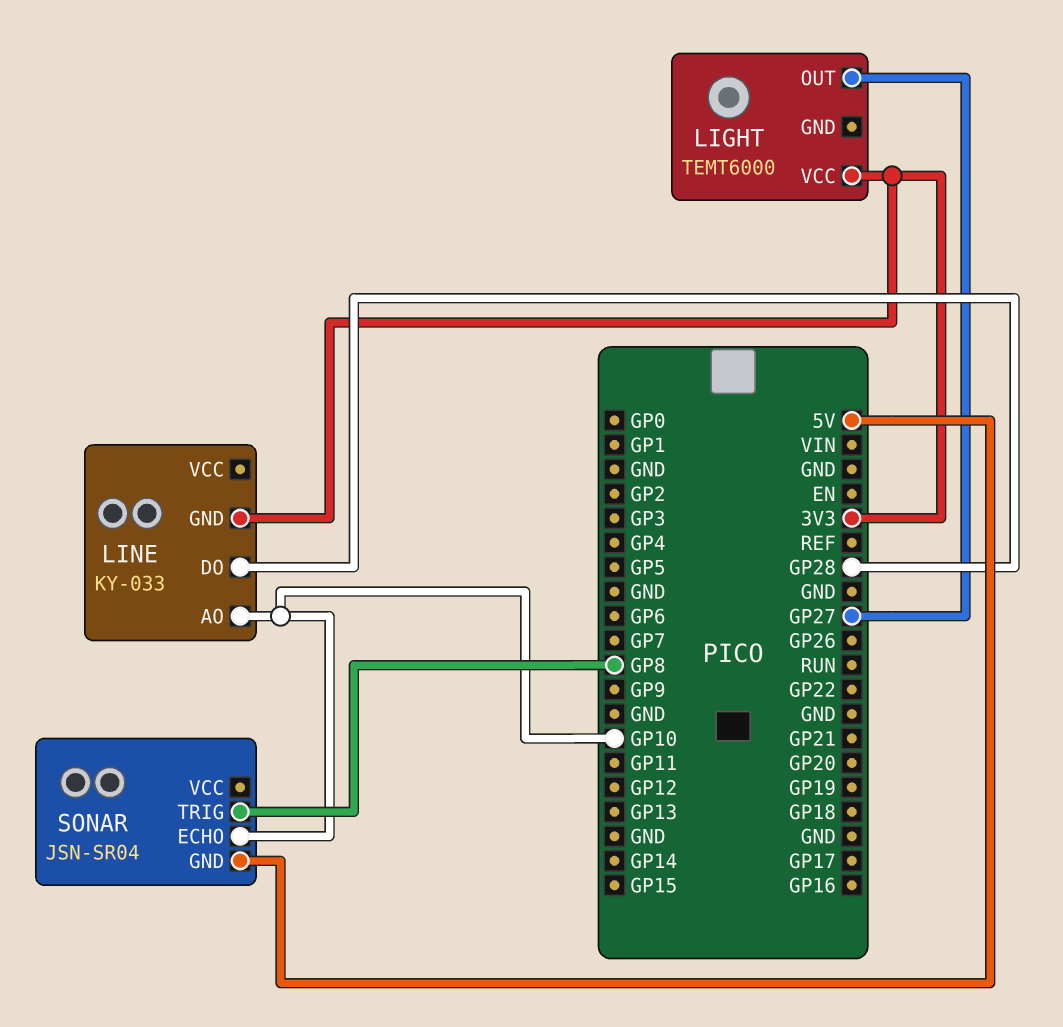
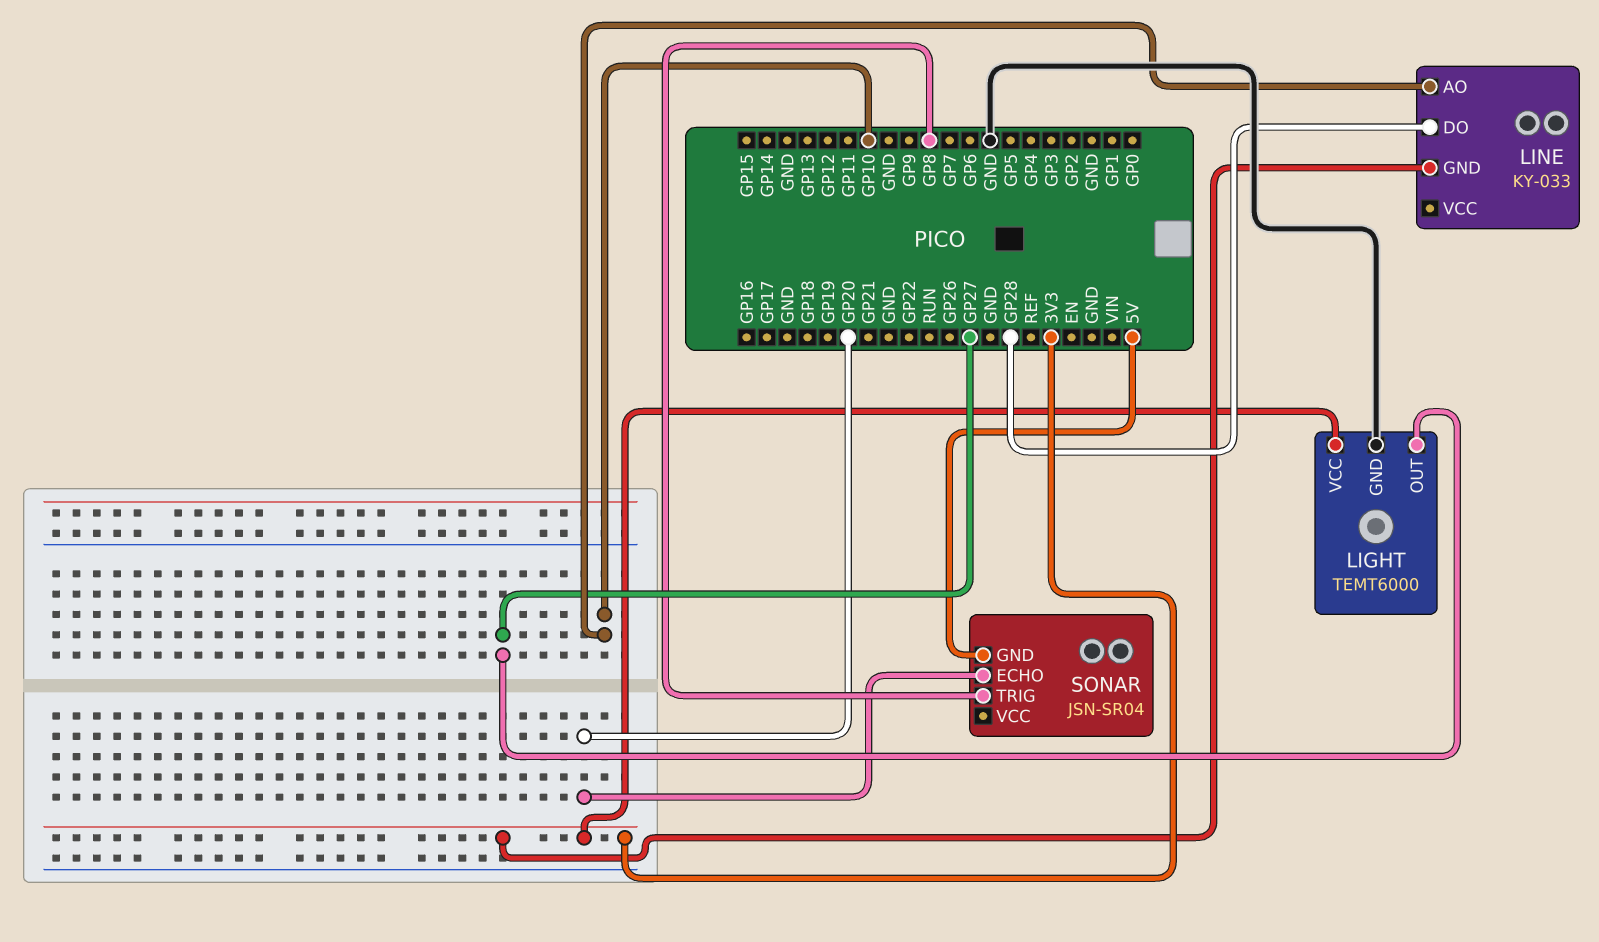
LIGHT pin GND: none -> GND
SONAR pin ECHO: GP10 -> GP20

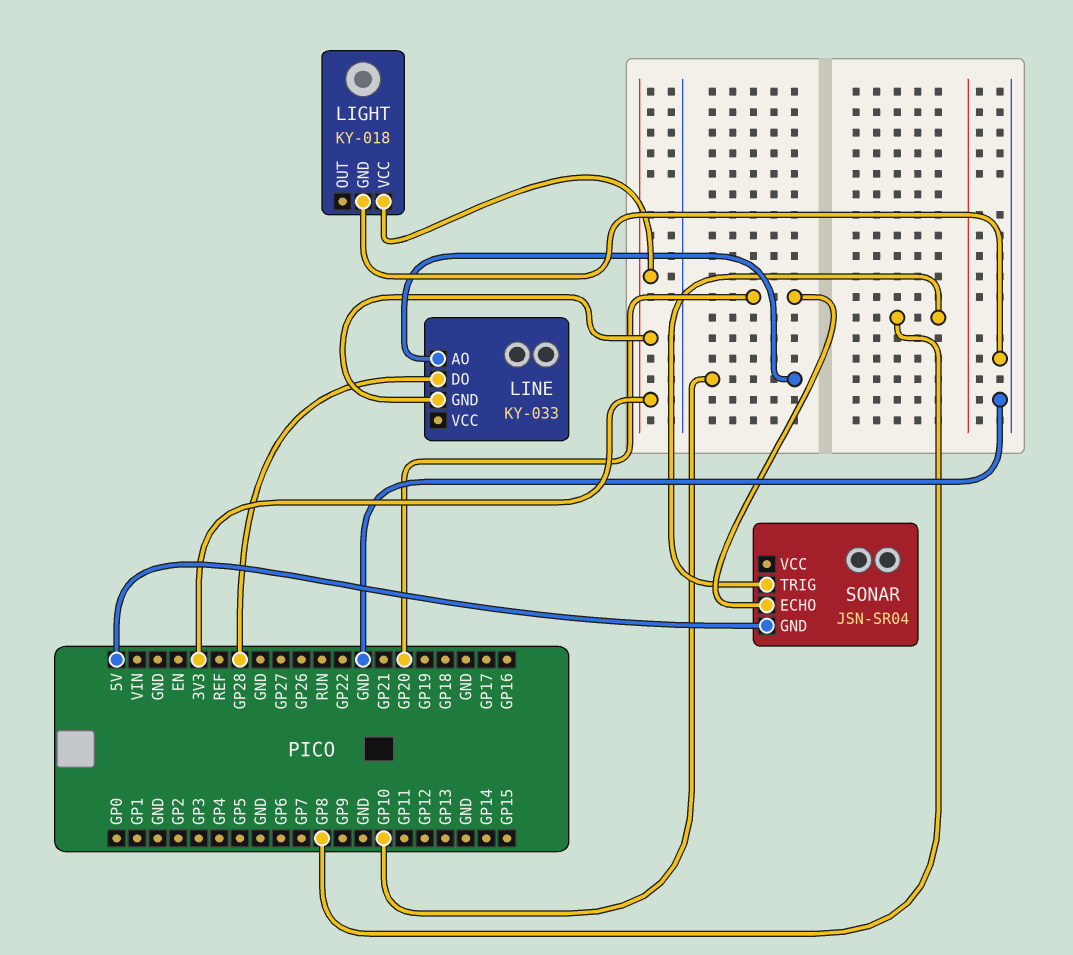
LIGHT: TEMT6000 -> KY-018
LIGHT pin OUT: GP27 -> none

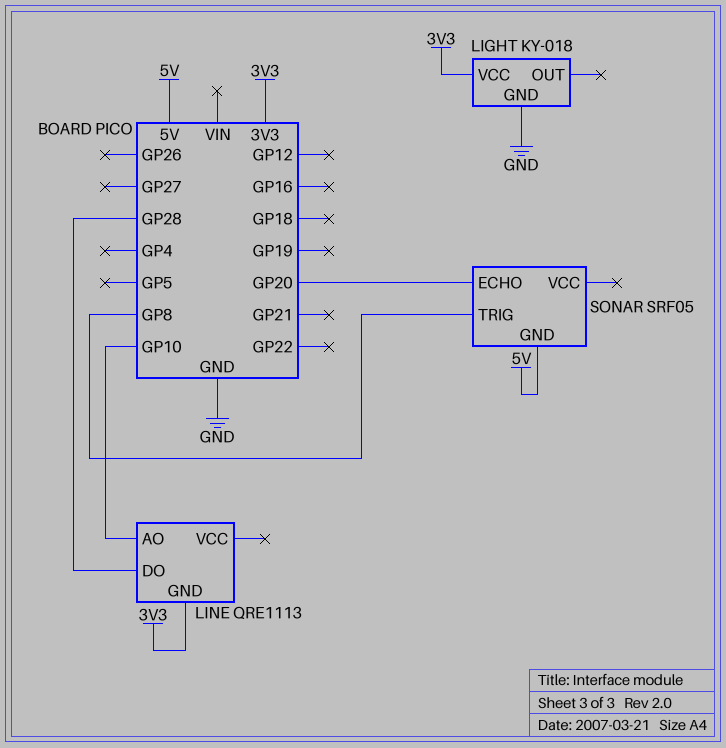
LINE: KY-033 -> QRE1113
SONAR: JSN-SR04 -> SRF05

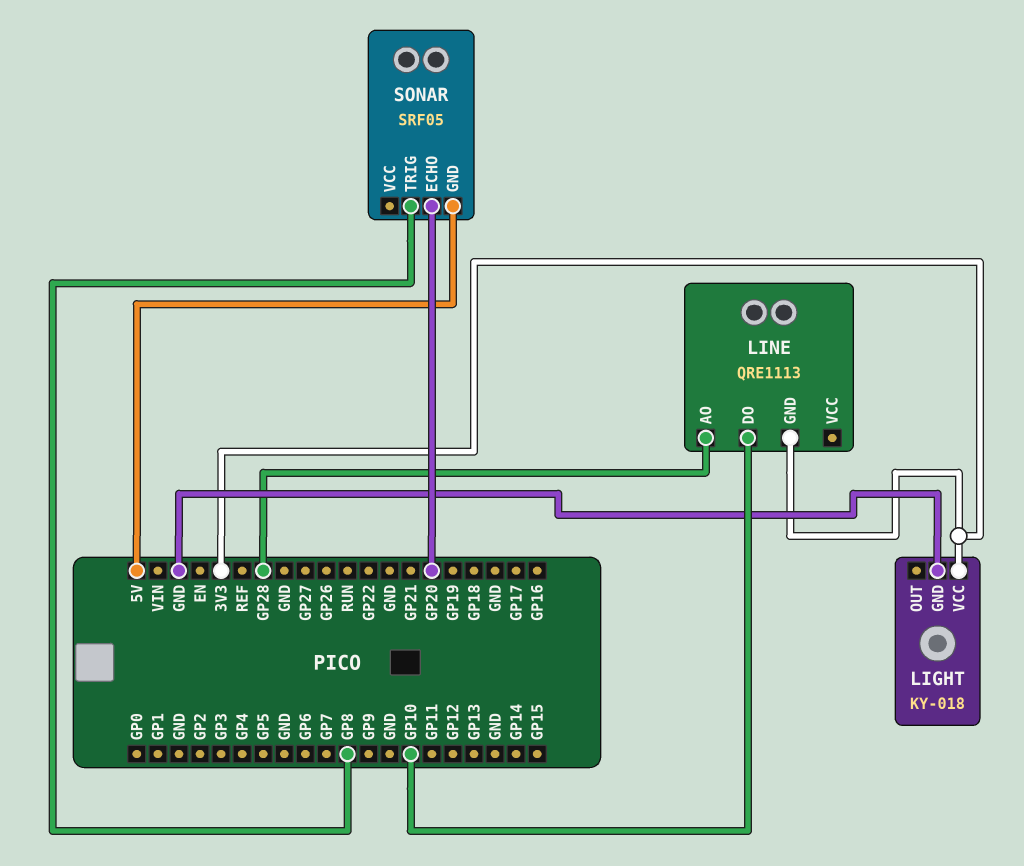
LINE pin AO: GP10 -> GP28
LINE pin DO: GP28 -> GP10

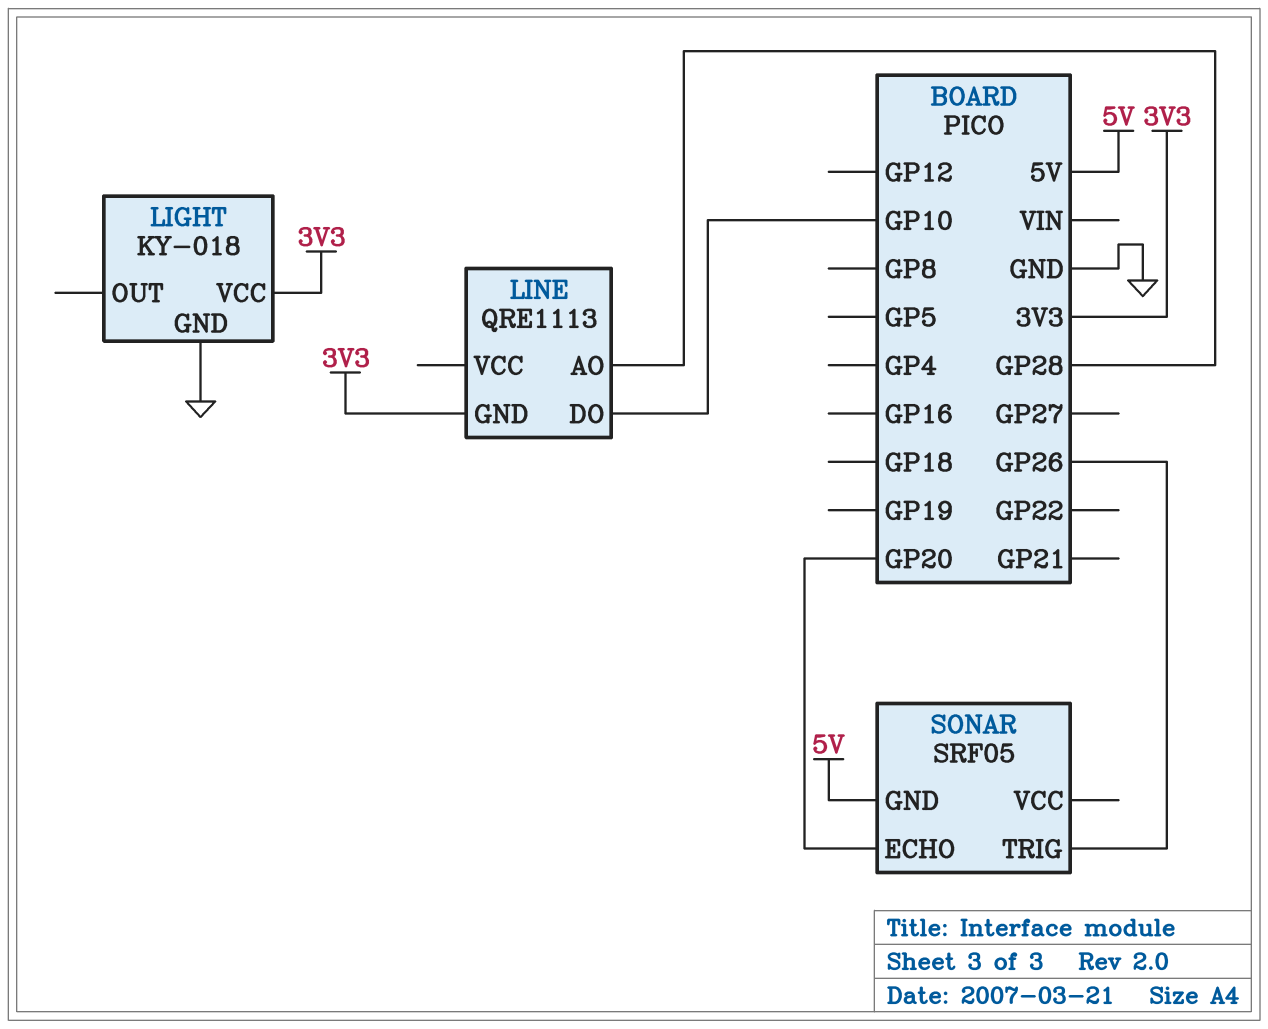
SONAR pin TRIG: GP8 -> GP26

